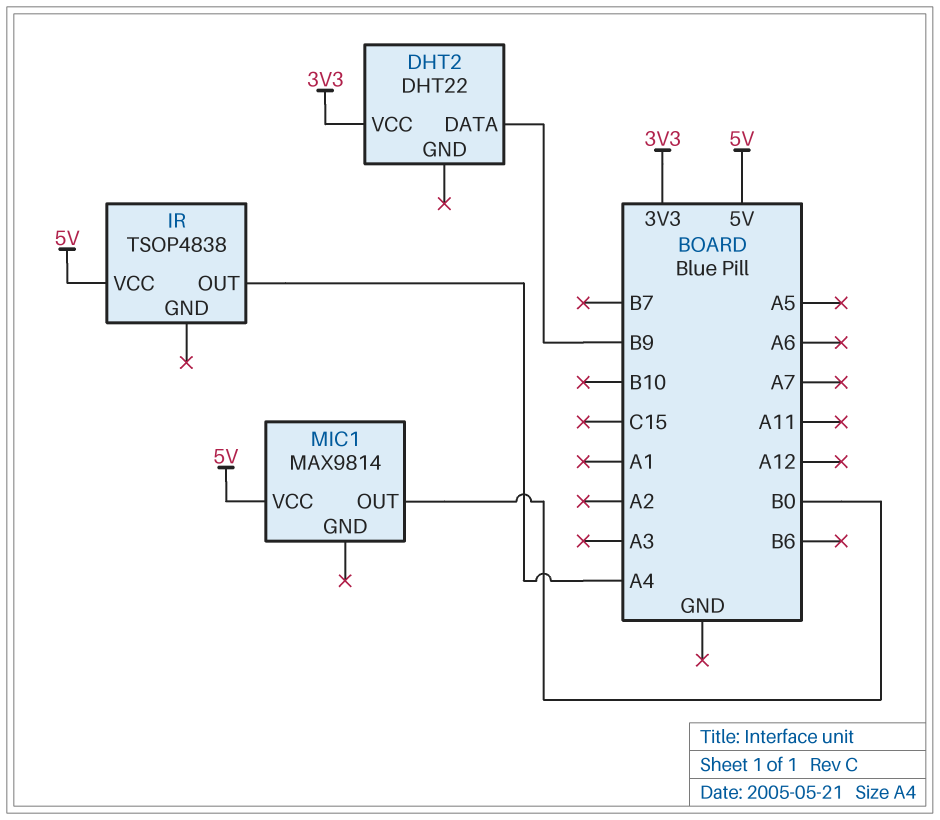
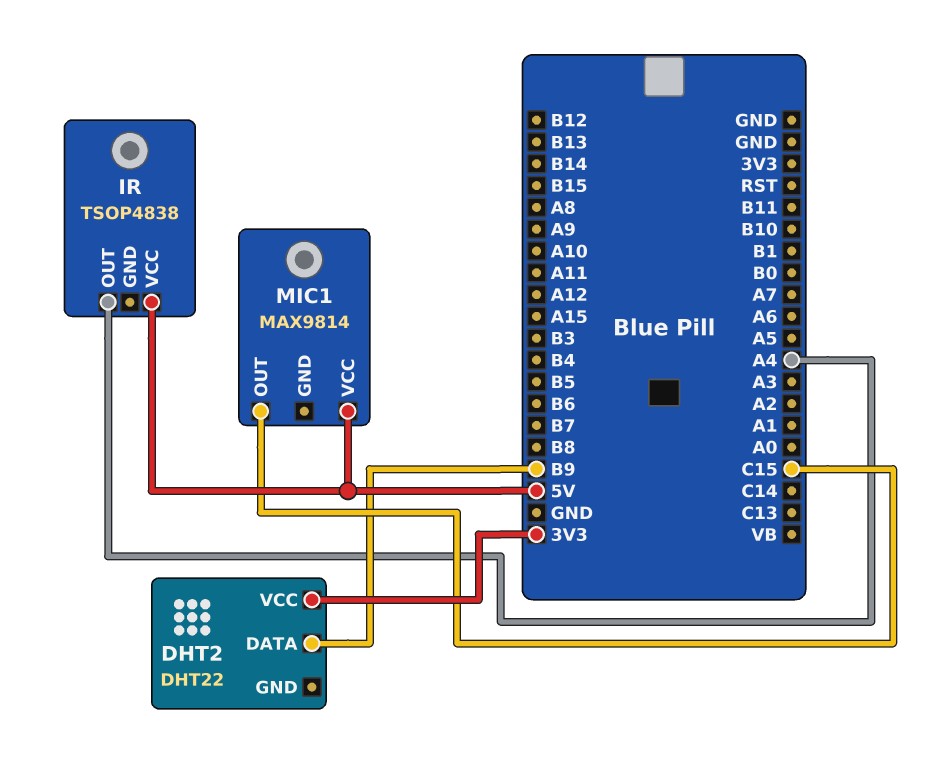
MIC1 pin OUT: B0 -> C15

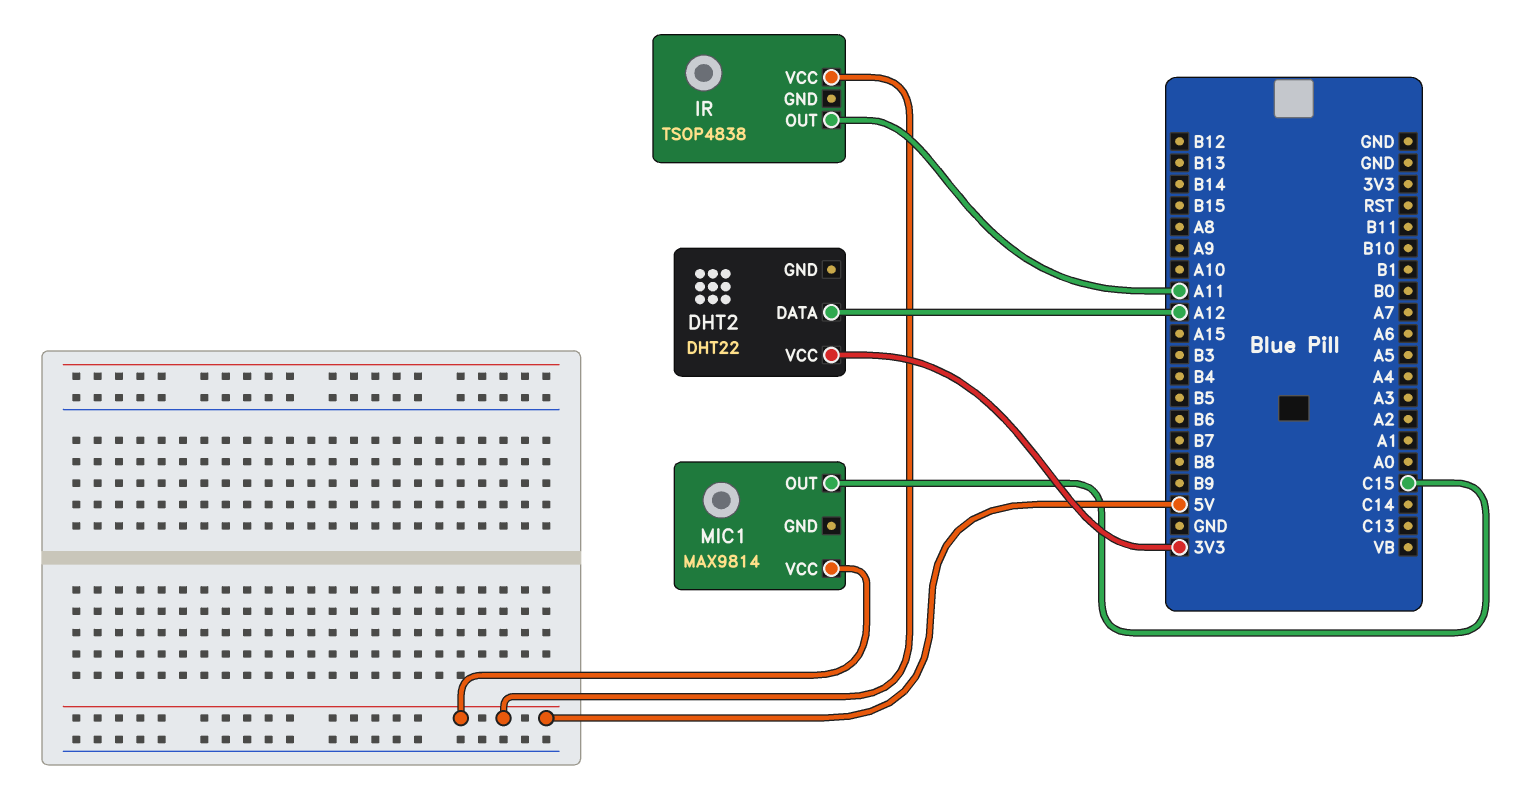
DHT2 pin DATA: B9 -> A12
IR pin OUT: A4 -> A11

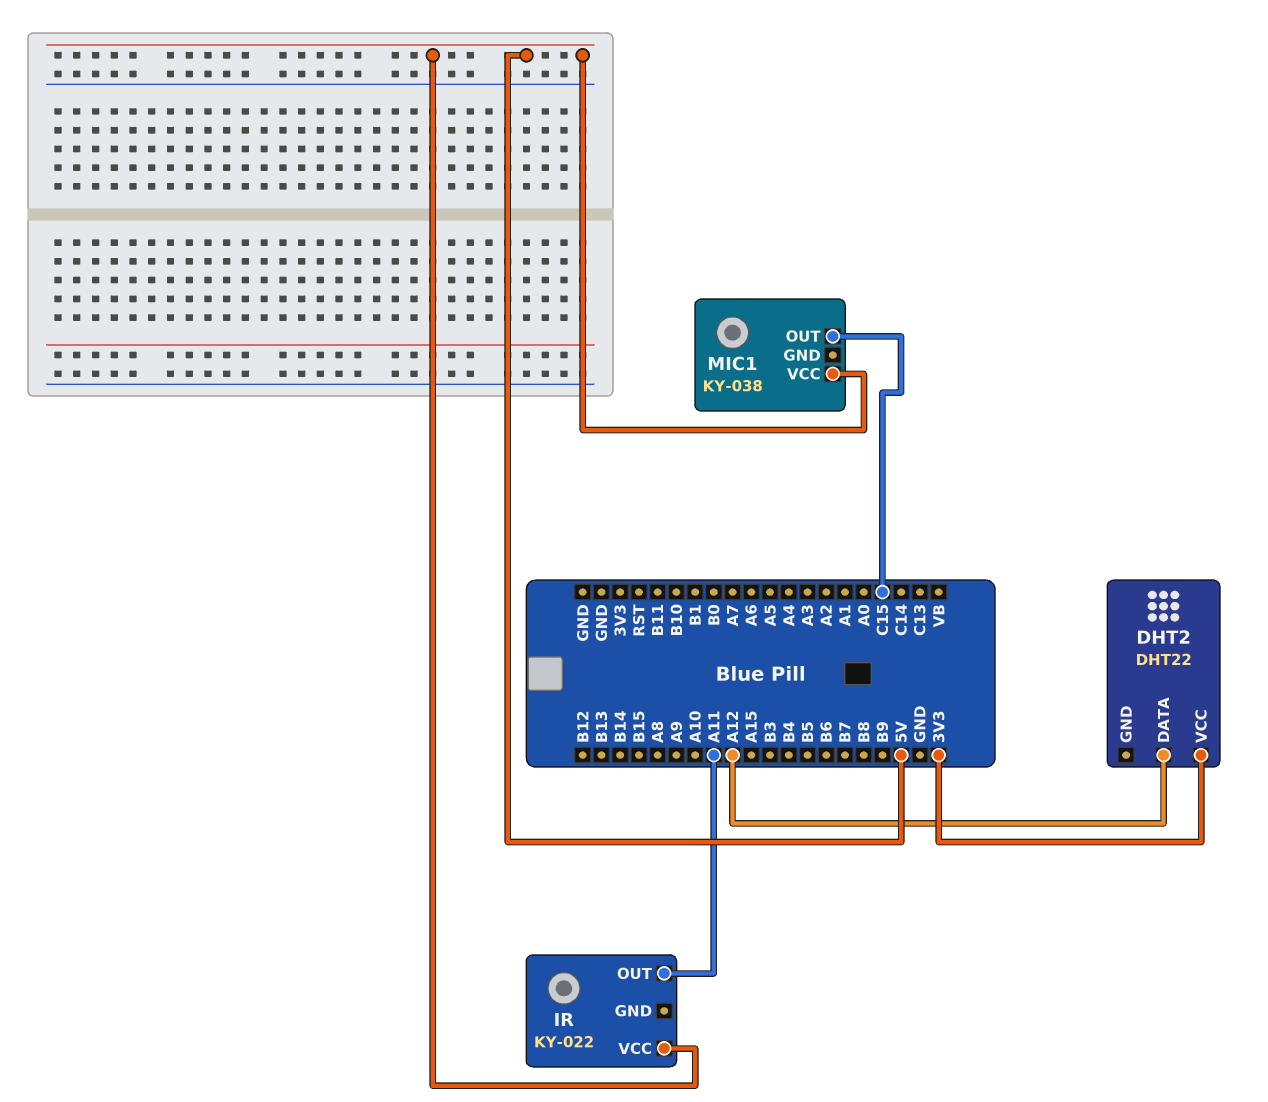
IR: TSOP4838 -> KY-022
MIC1: MAX9814 -> KY-038

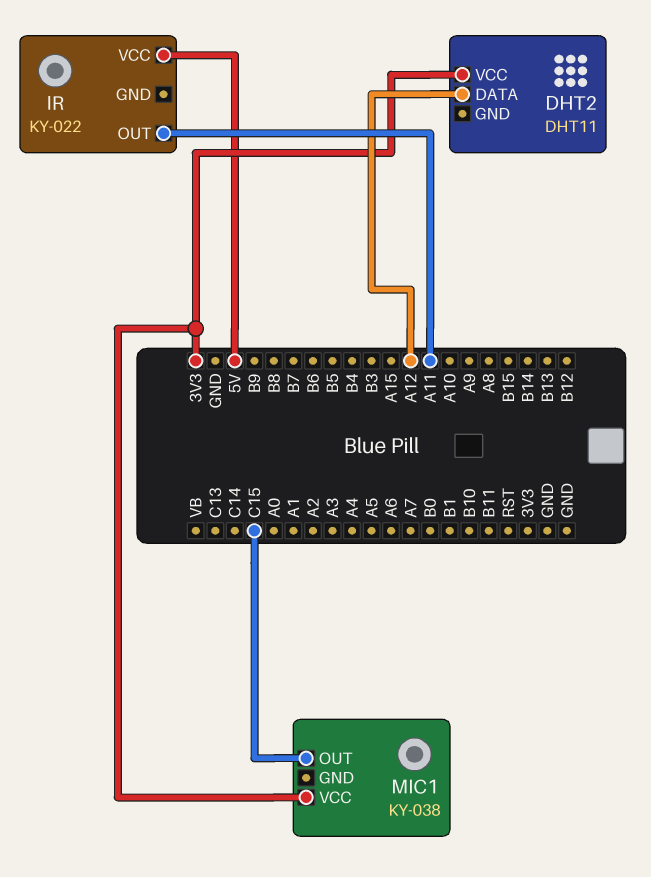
DHT2: DHT22 -> DHT11
MIC1 pin VCC: 5V -> 3V3

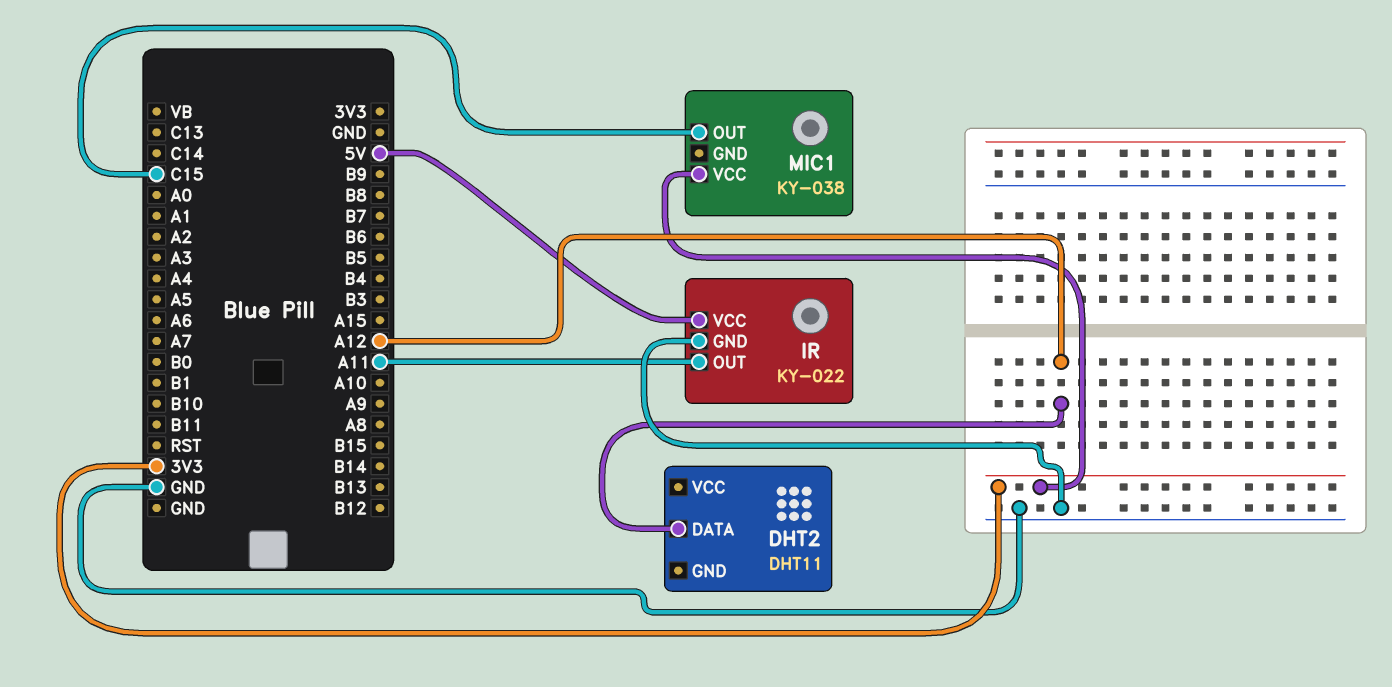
DHT2 pin VCC: 3V3 -> none
IR pin GND: none -> GND

